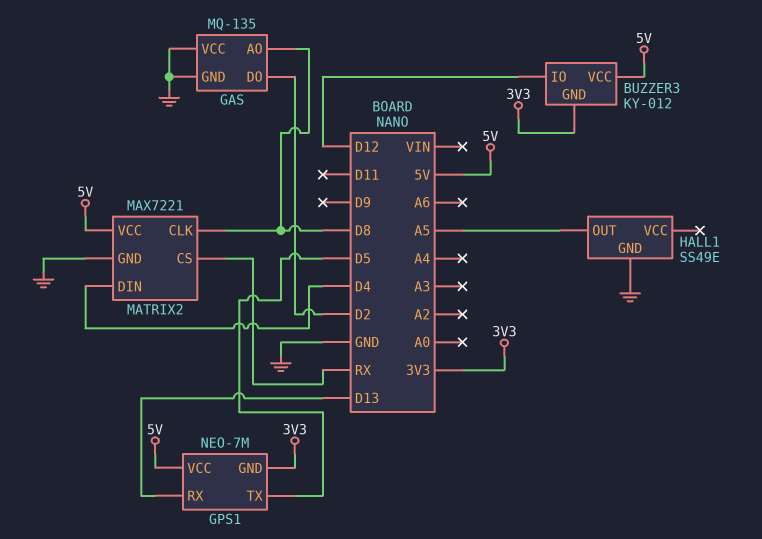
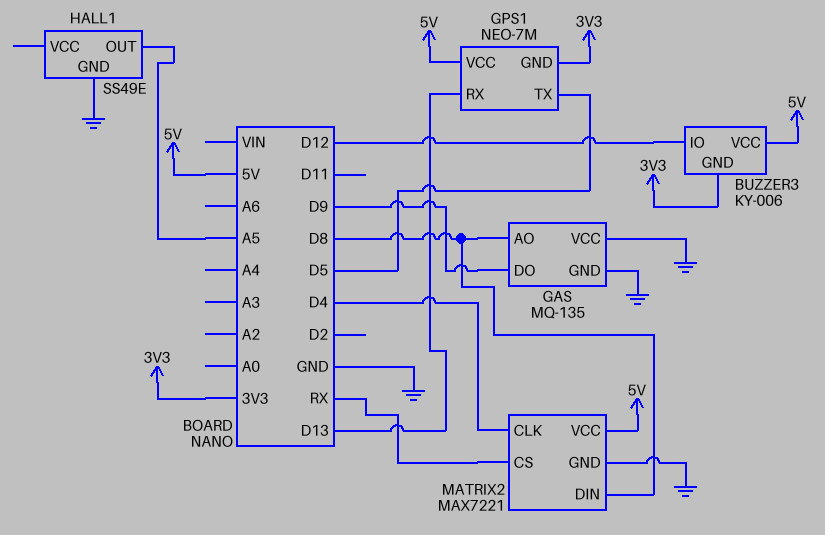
BUZZER3: KY-012 -> KY-006
GAS pin DO: D2 -> D9
MATRIX2 pin CLK: D8 -> D4
MATRIX2 pin DIN: D4 -> D8

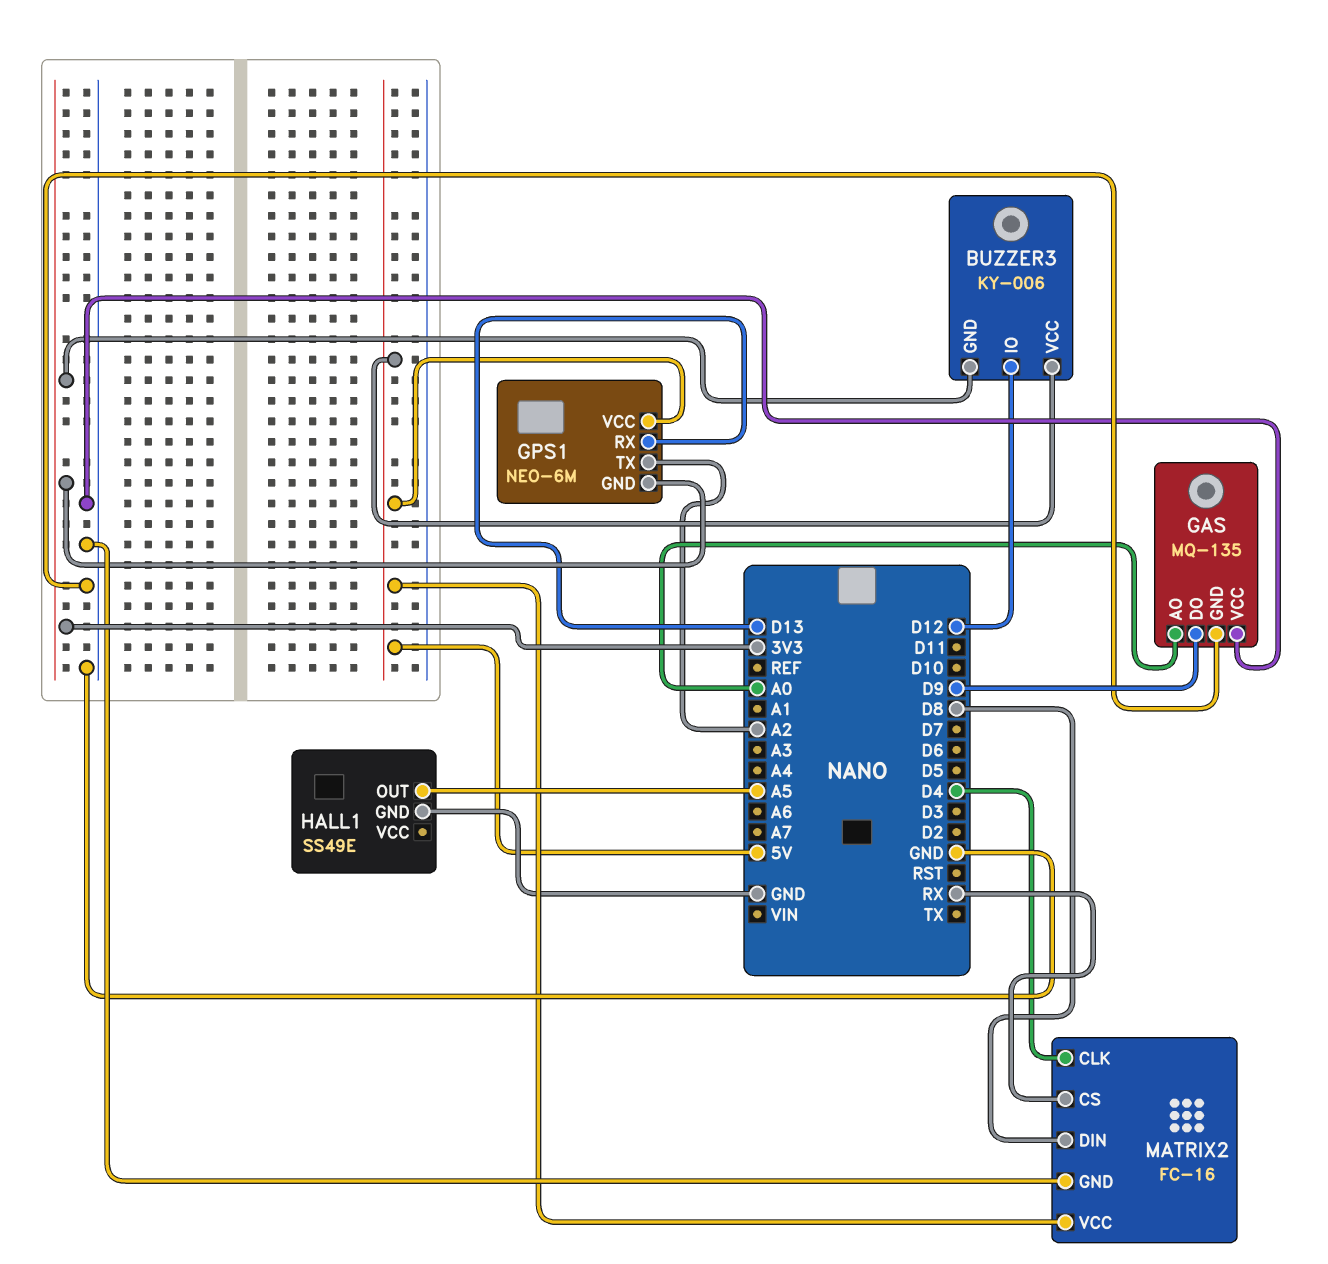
GAS pin AO: D8 -> A0
GPS1: NEO-7M -> NEO-6M
GPS1 pin TX: D5 -> A2
MATRIX2: MAX7221 -> FC-16

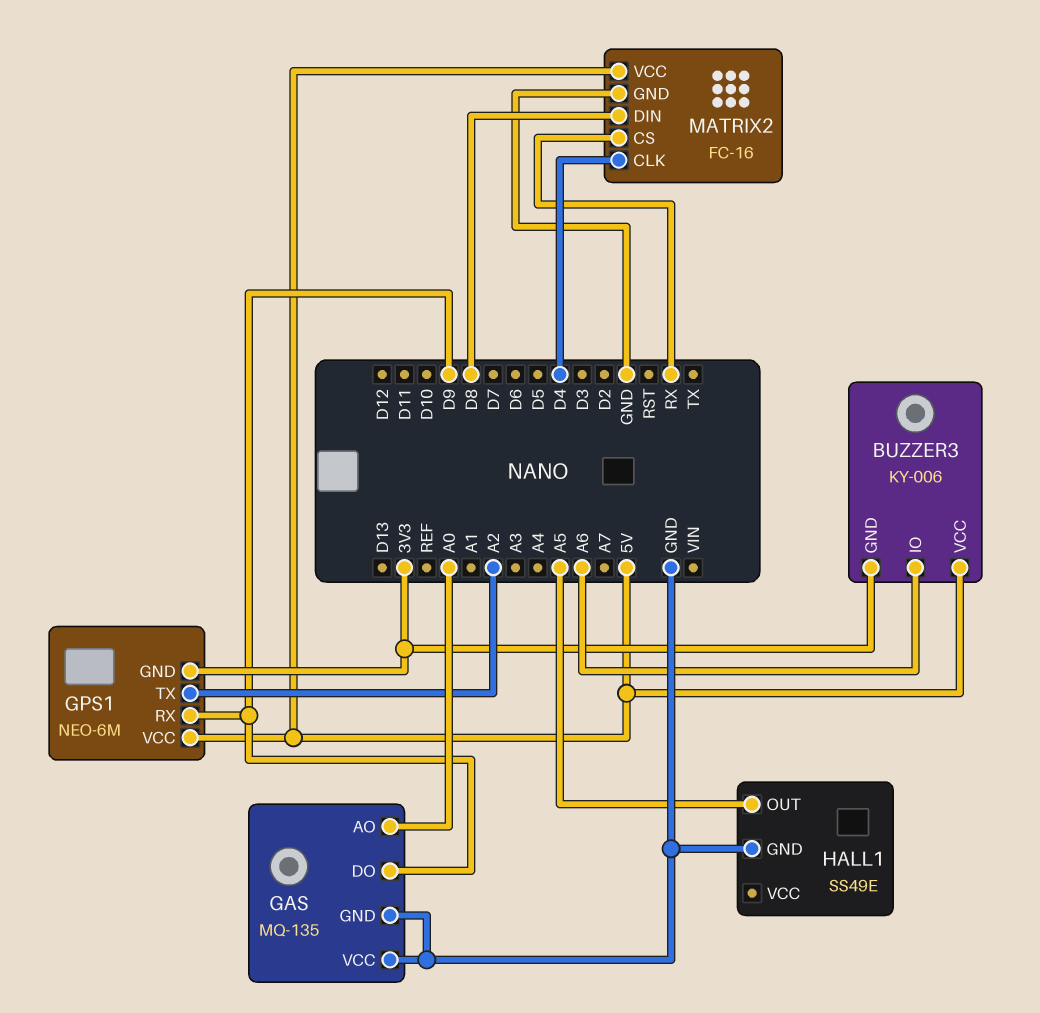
BUZZER3 pin IO: D12 -> A6
GPS1 pin RX: D13 -> D9

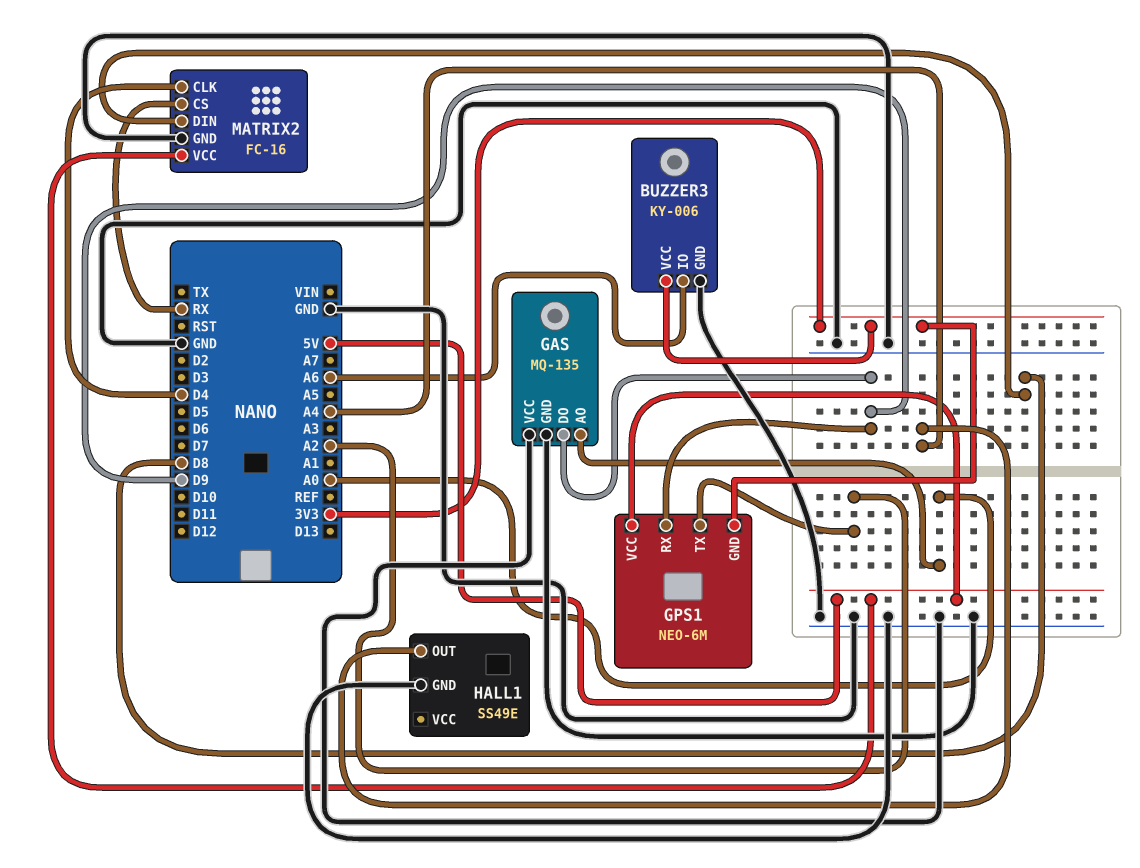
BUZZER3 pin GND: 3V3 -> GND
BUZZER3 pin VCC: 5V -> 3V3
HALL1 pin OUT: A5 -> A4

